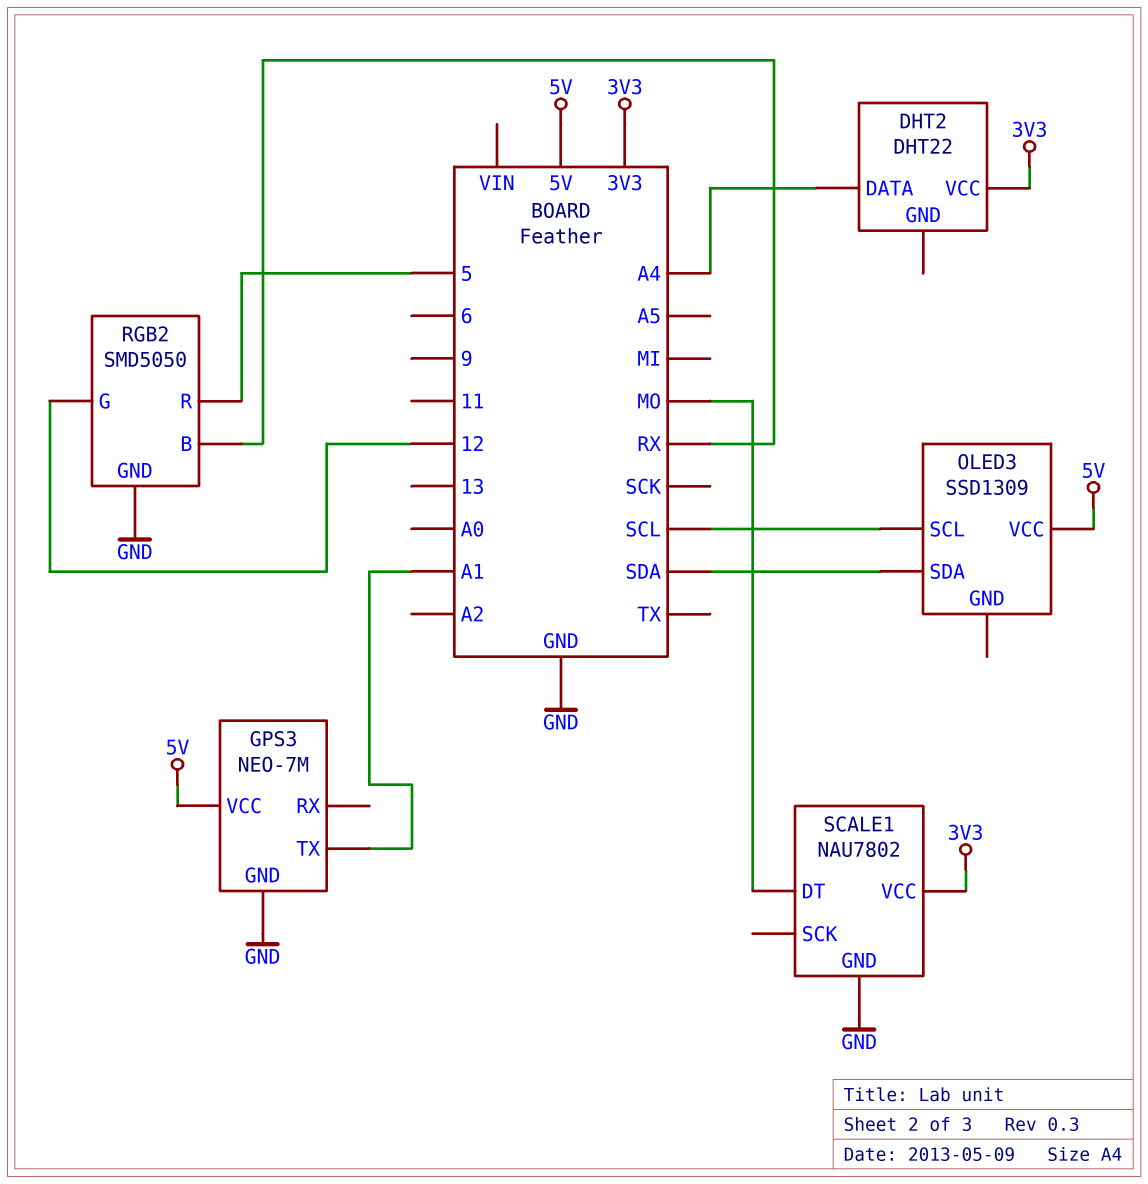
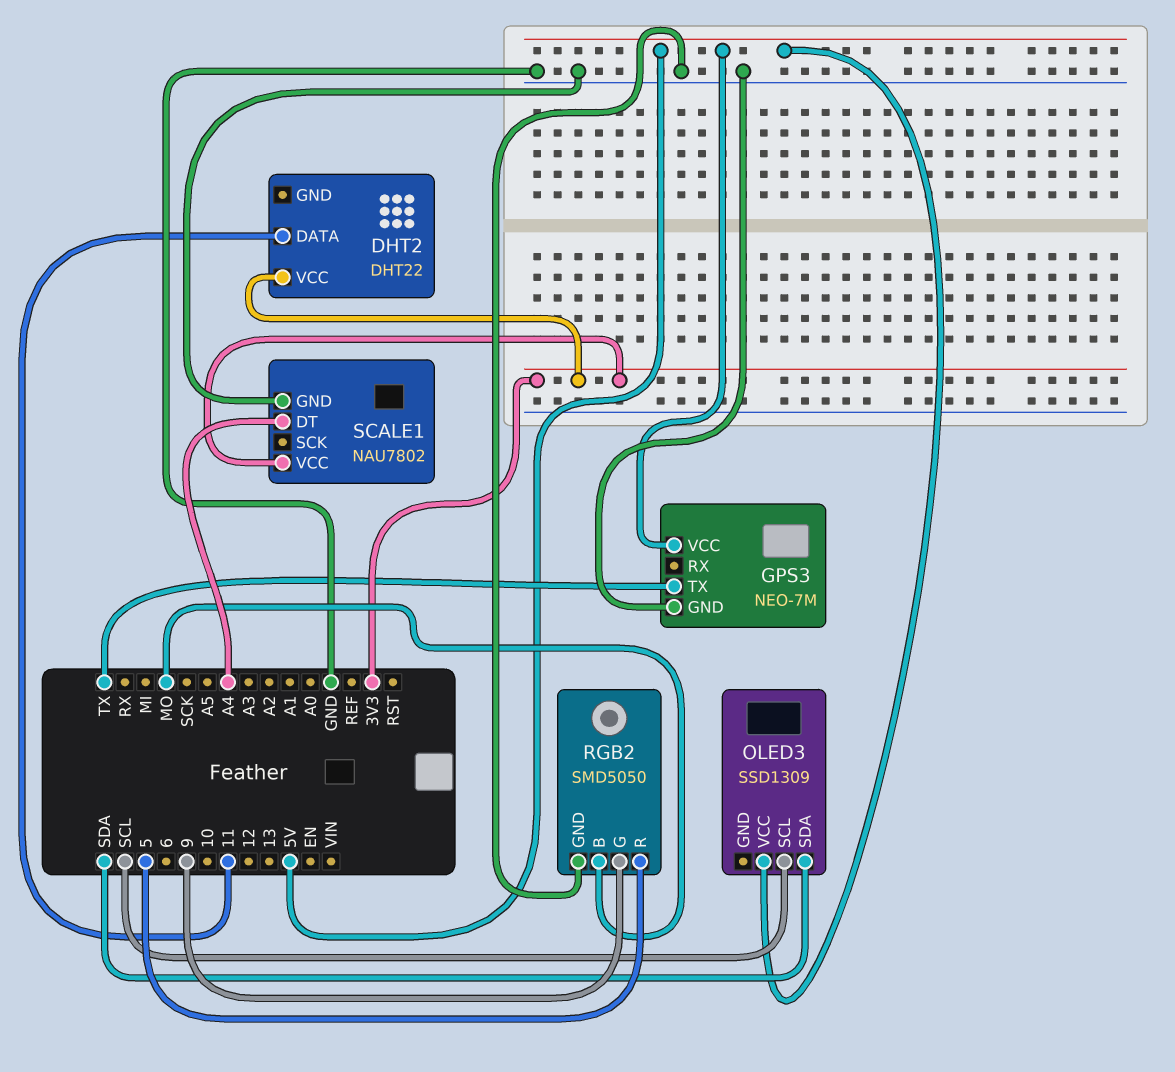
DHT2 pin DATA: A4 -> 11
GPS3 pin TX: A1 -> TX
RGB2 pin B: RX -> MO
RGB2 pin G: 12 -> 9
SCALE1 pin DT: MO -> A4

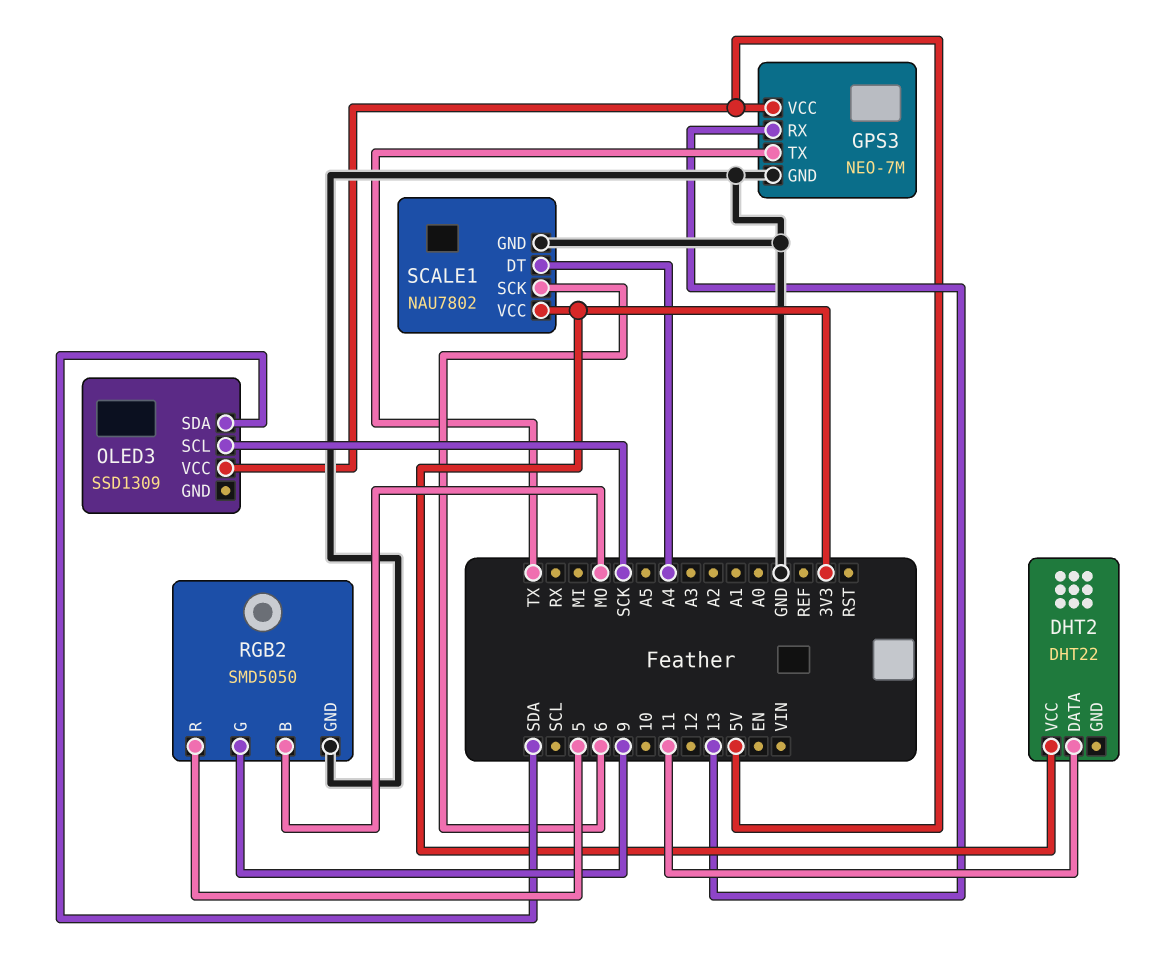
GPS3 pin RX: none -> 13
OLED3 pin SCL: SCL -> SCK
SCALE1 pin SCK: none -> 6

